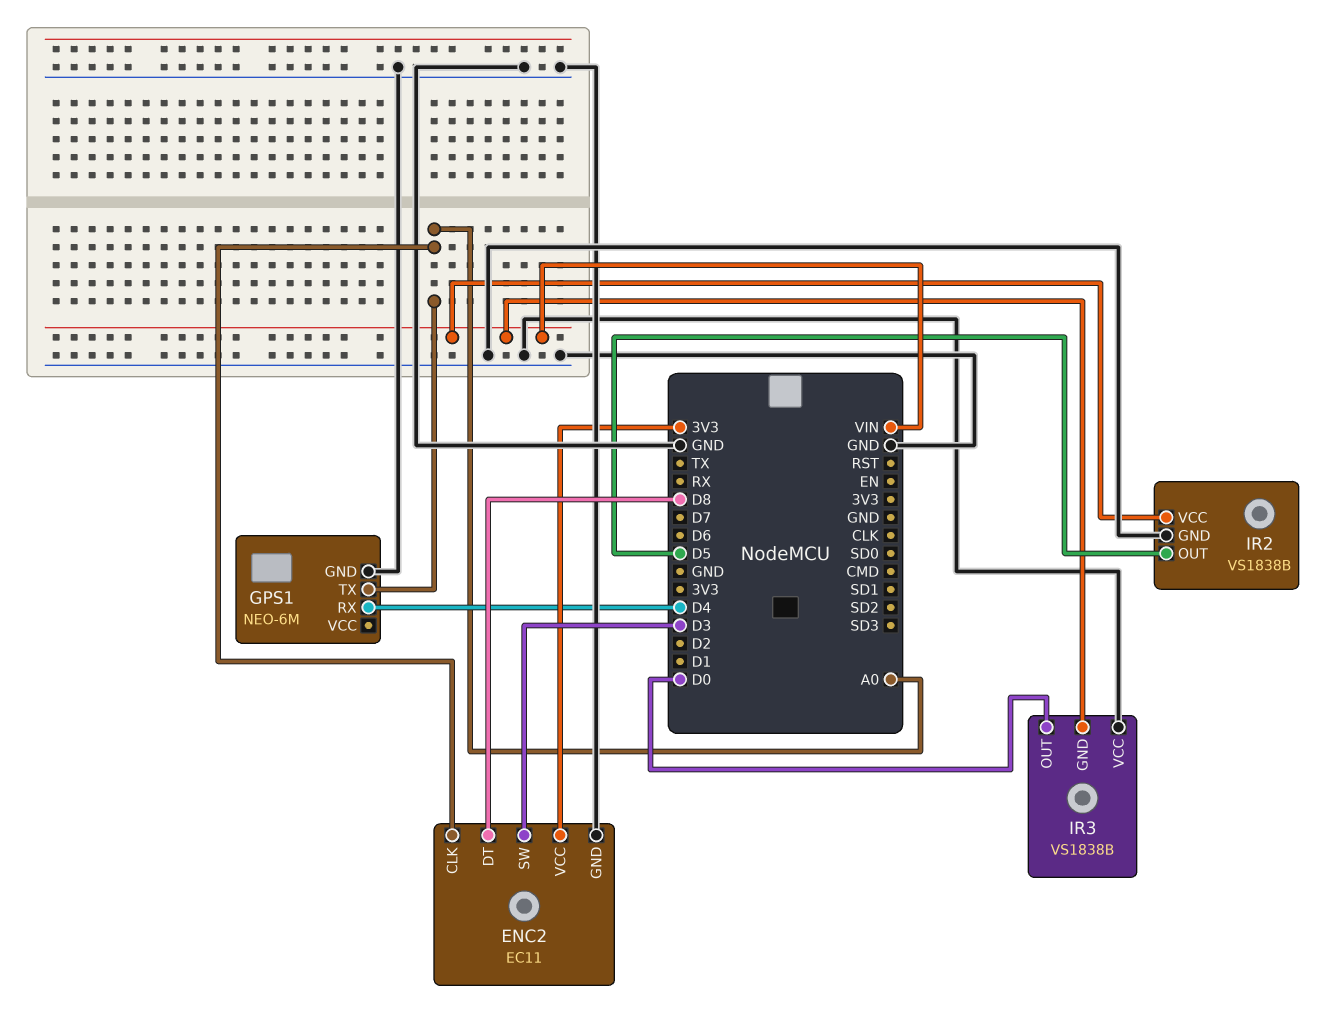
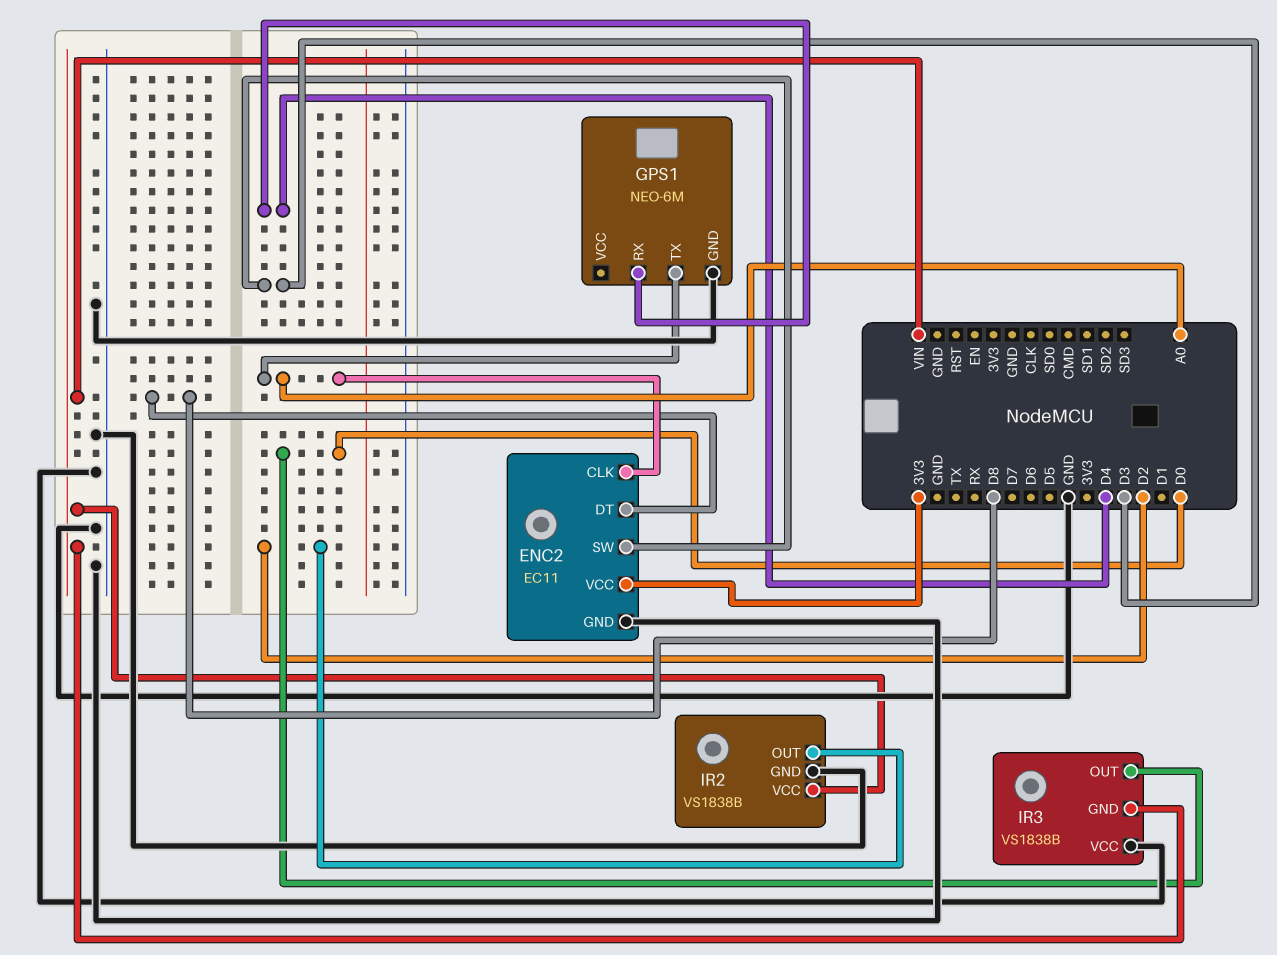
IR2 pin OUT: D5 -> D2

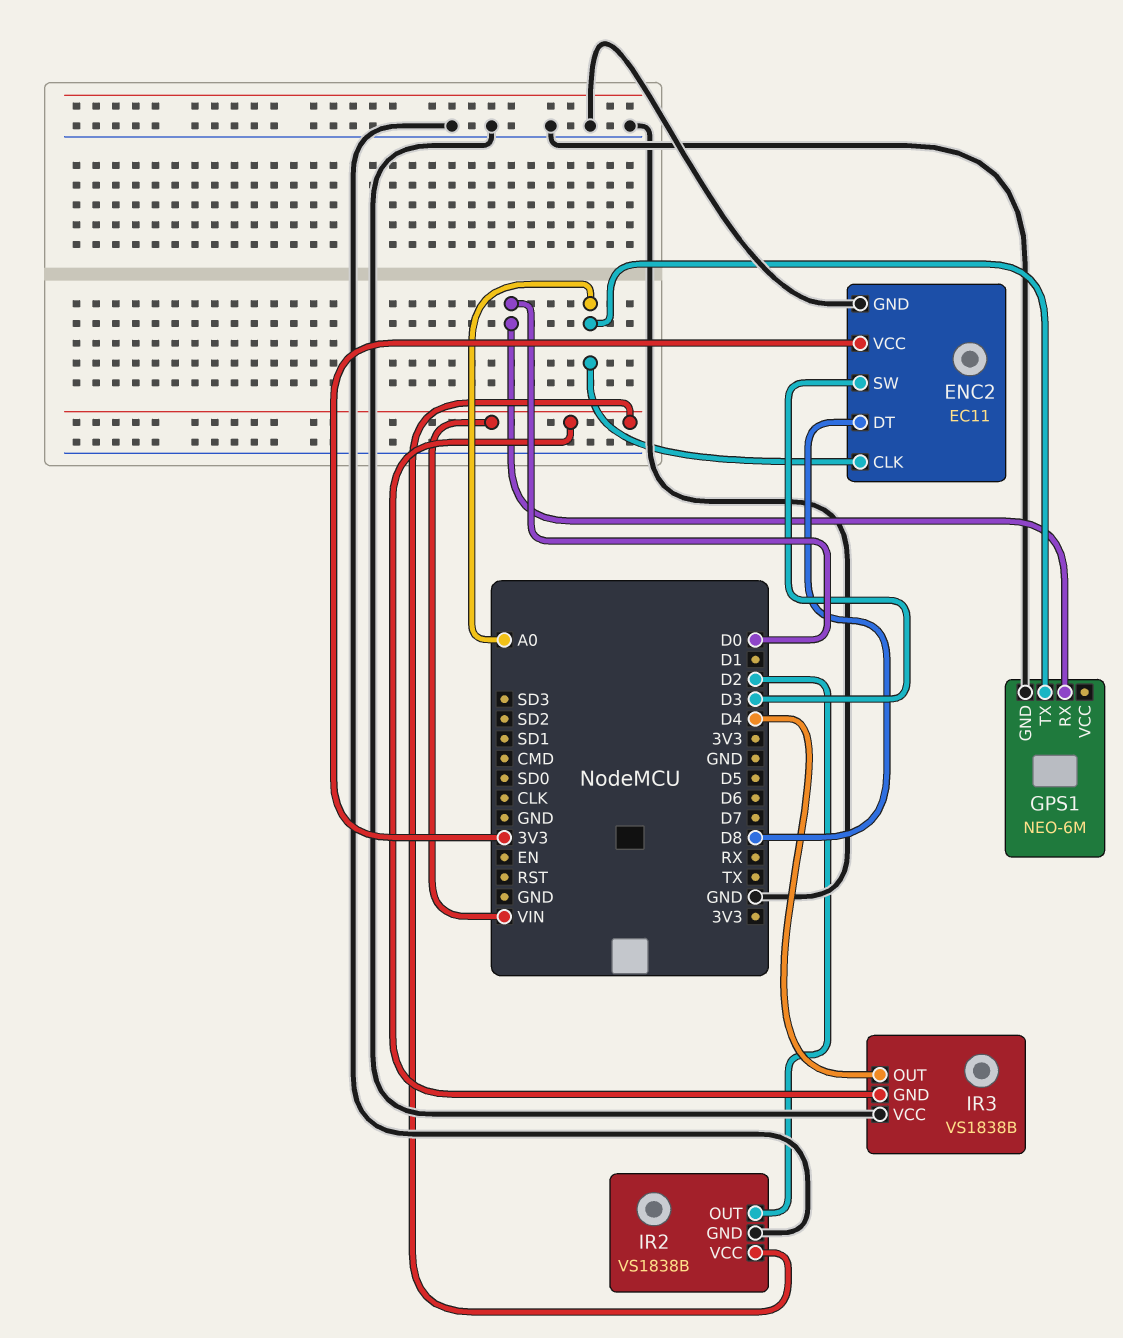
GPS1 pin RX: D4 -> D0
IR3 pin OUT: D0 -> D4

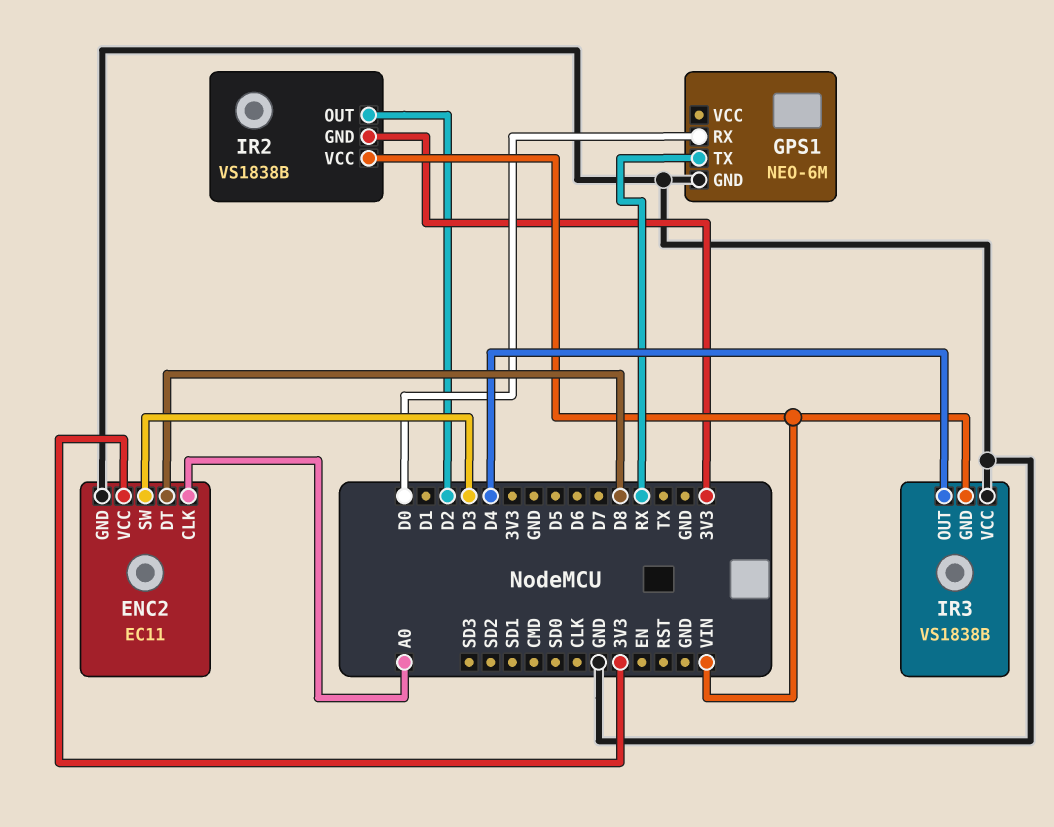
GPS1 pin TX: A0 -> RX
IR2 pin GND: GND -> 3V3

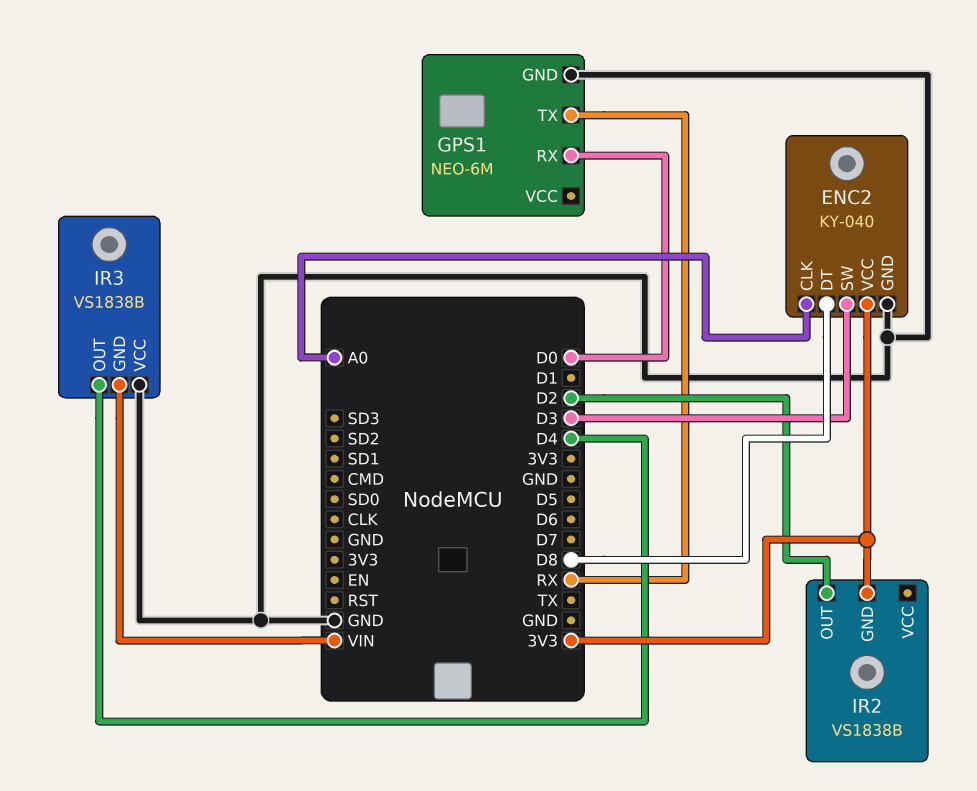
ENC2: EC11 -> KY-040
IR2 pin VCC: VIN -> none

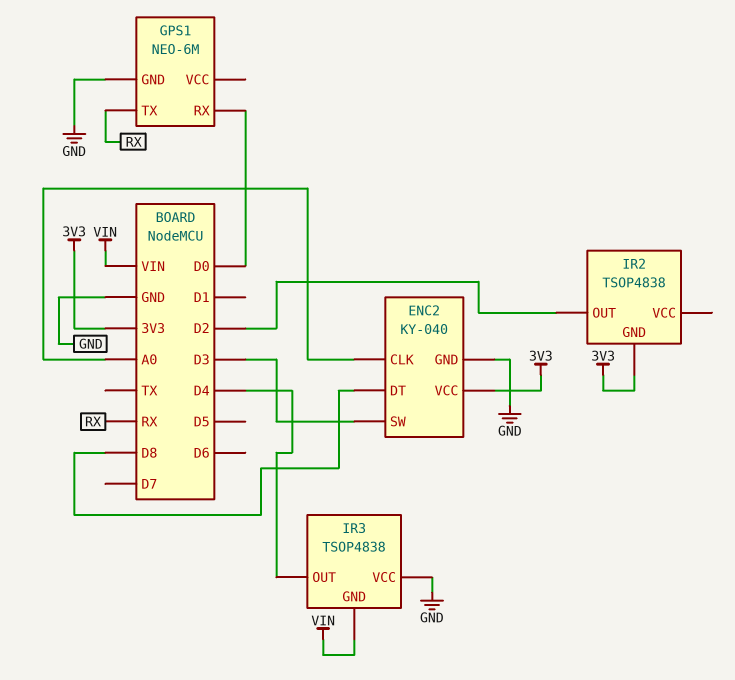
IR2: VS1838B -> TSOP4838
IR3: VS1838B -> TSOP4838

